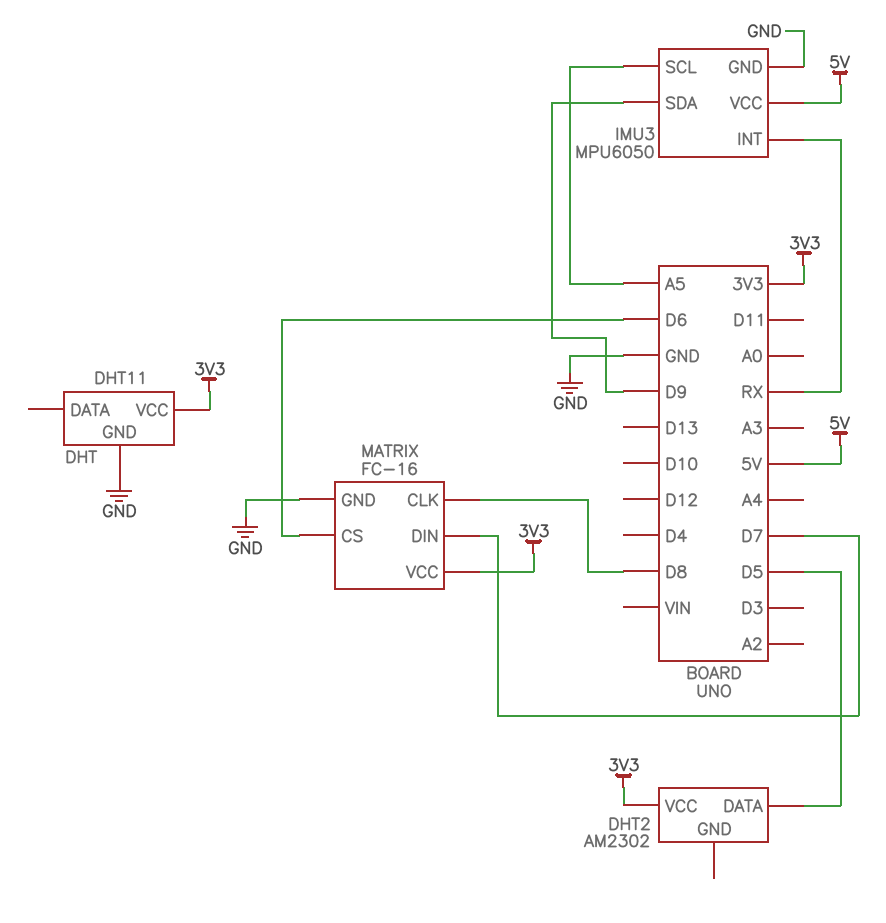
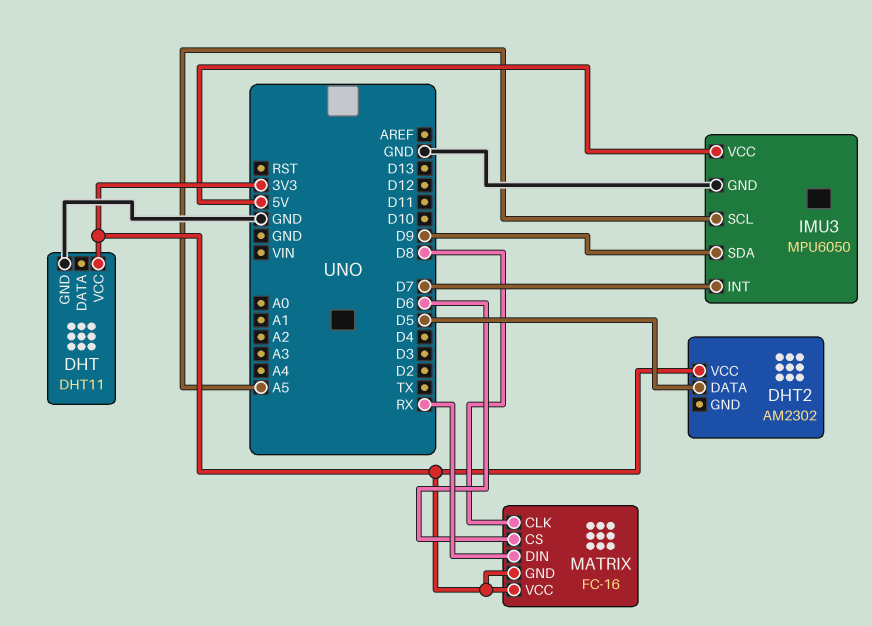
IMU3 pin INT: RX -> D7
MATRIX pin DIN: D7 -> RX
MATRIX pin GND: GND -> 3V3

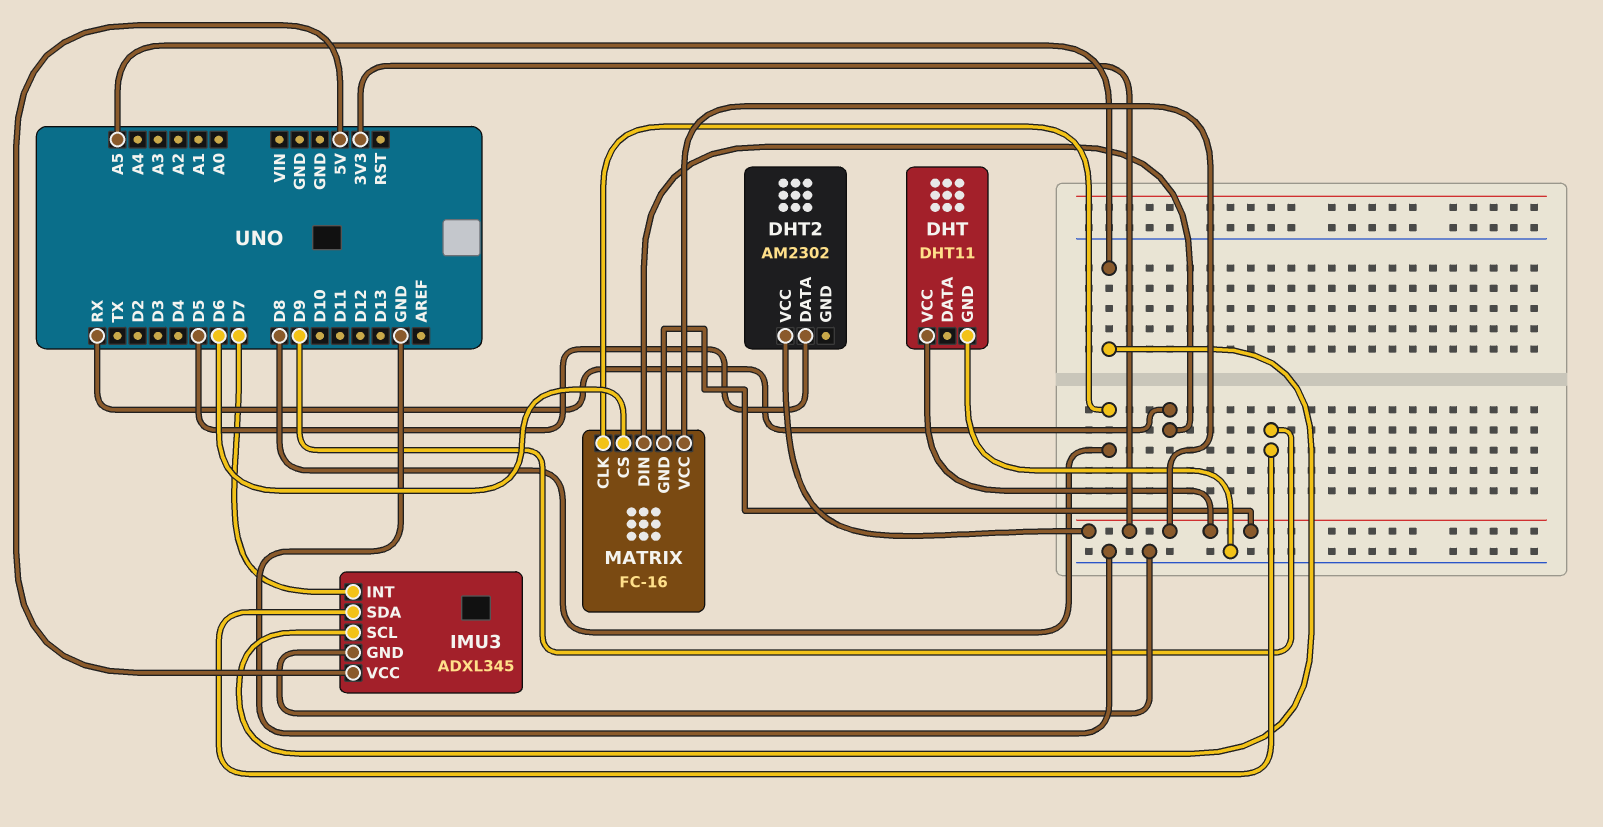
IMU3: MPU6050 -> ADXL345

